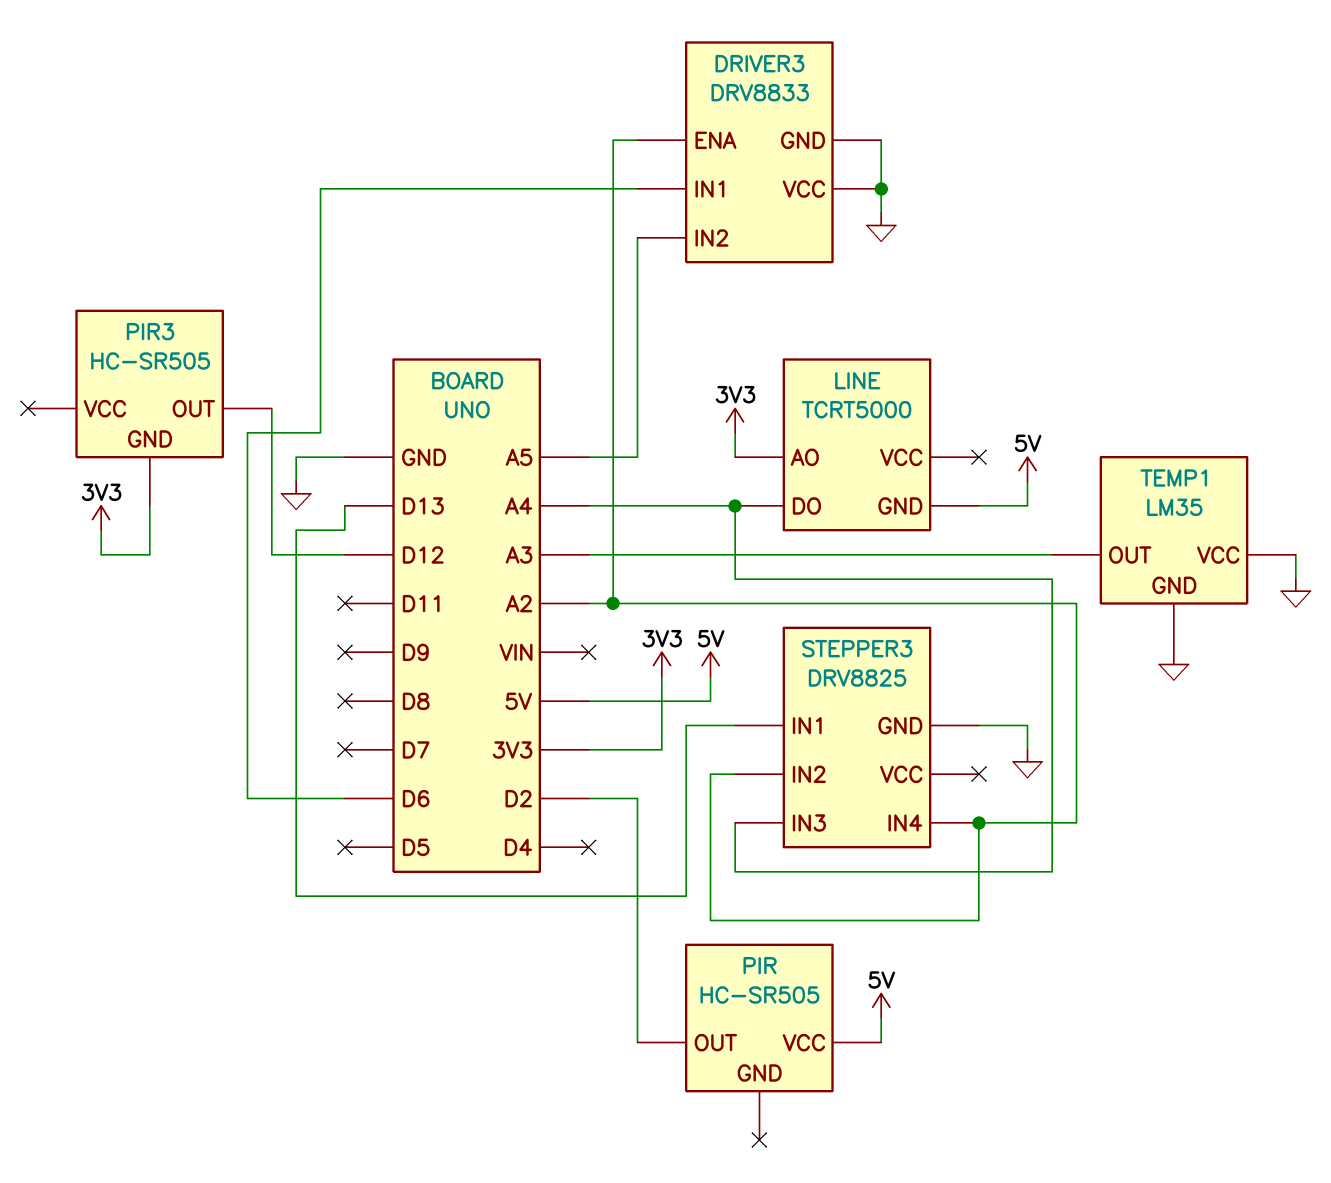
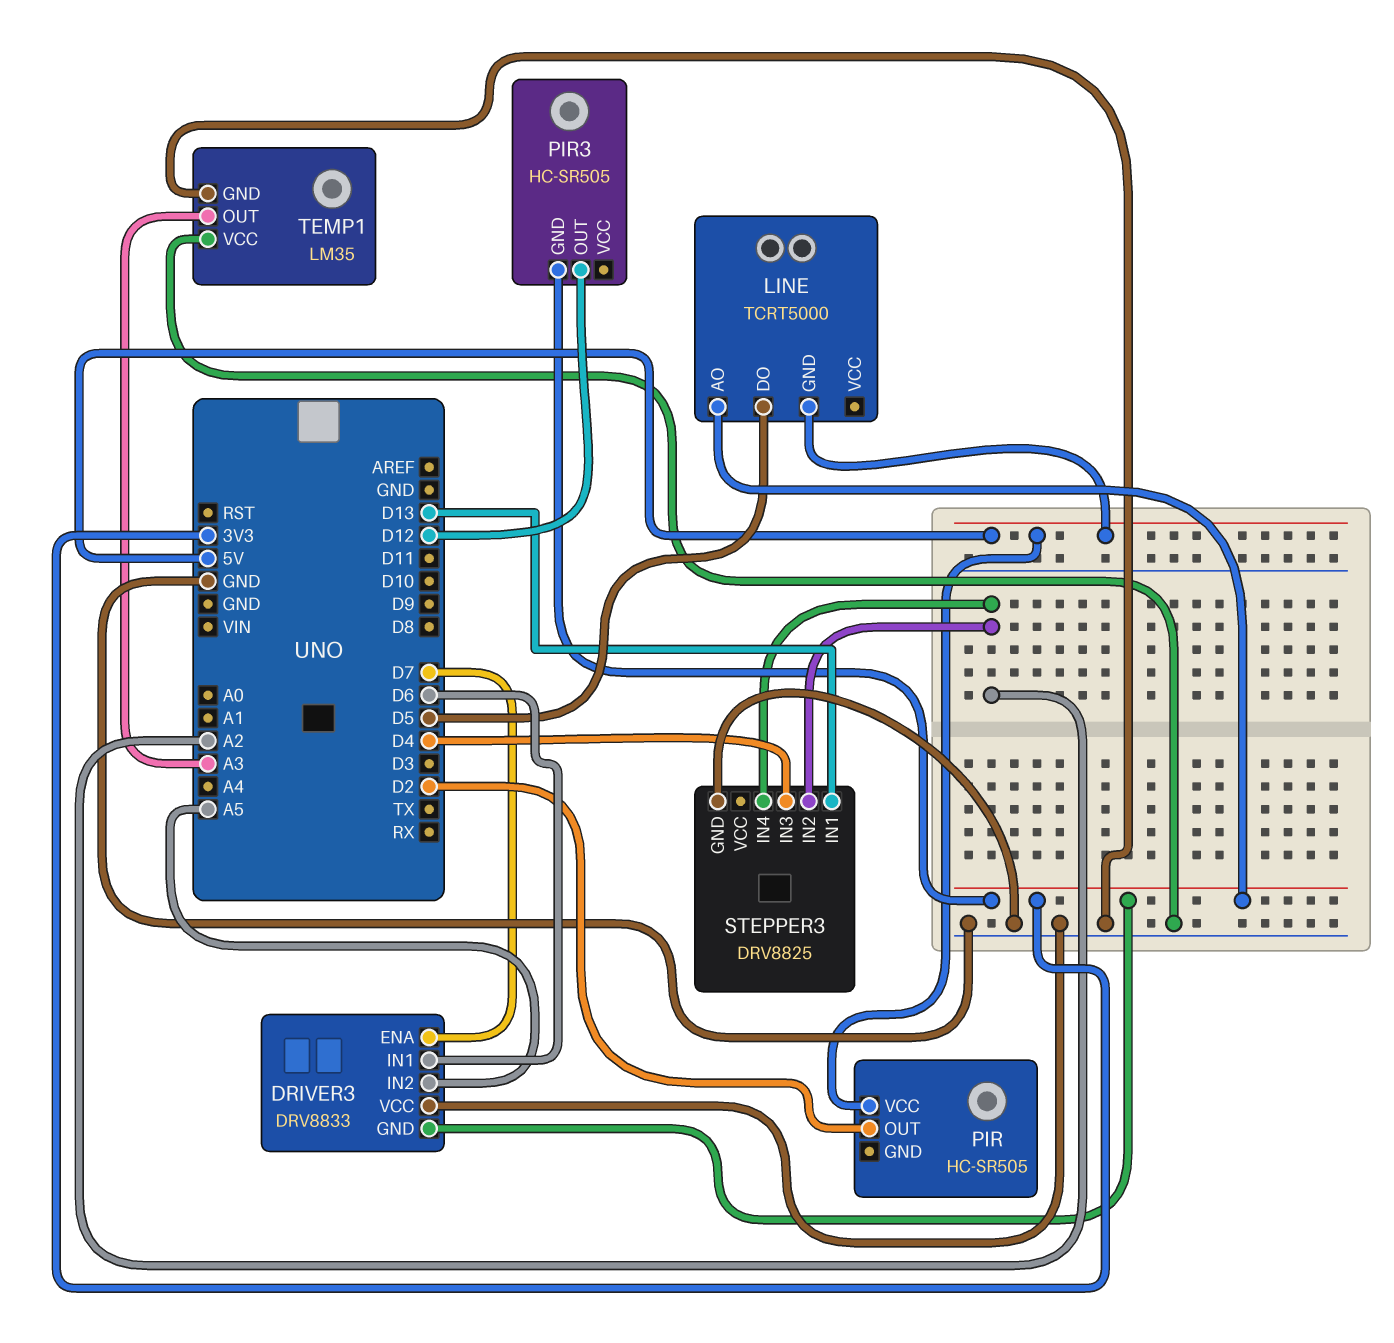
DRIVER3 pin ENA: A2 -> D7
DRIVER3 pin GND: GND -> 3V3
LINE pin DO: A4 -> D5
STEPPER3 pin IN3: A4 -> D4

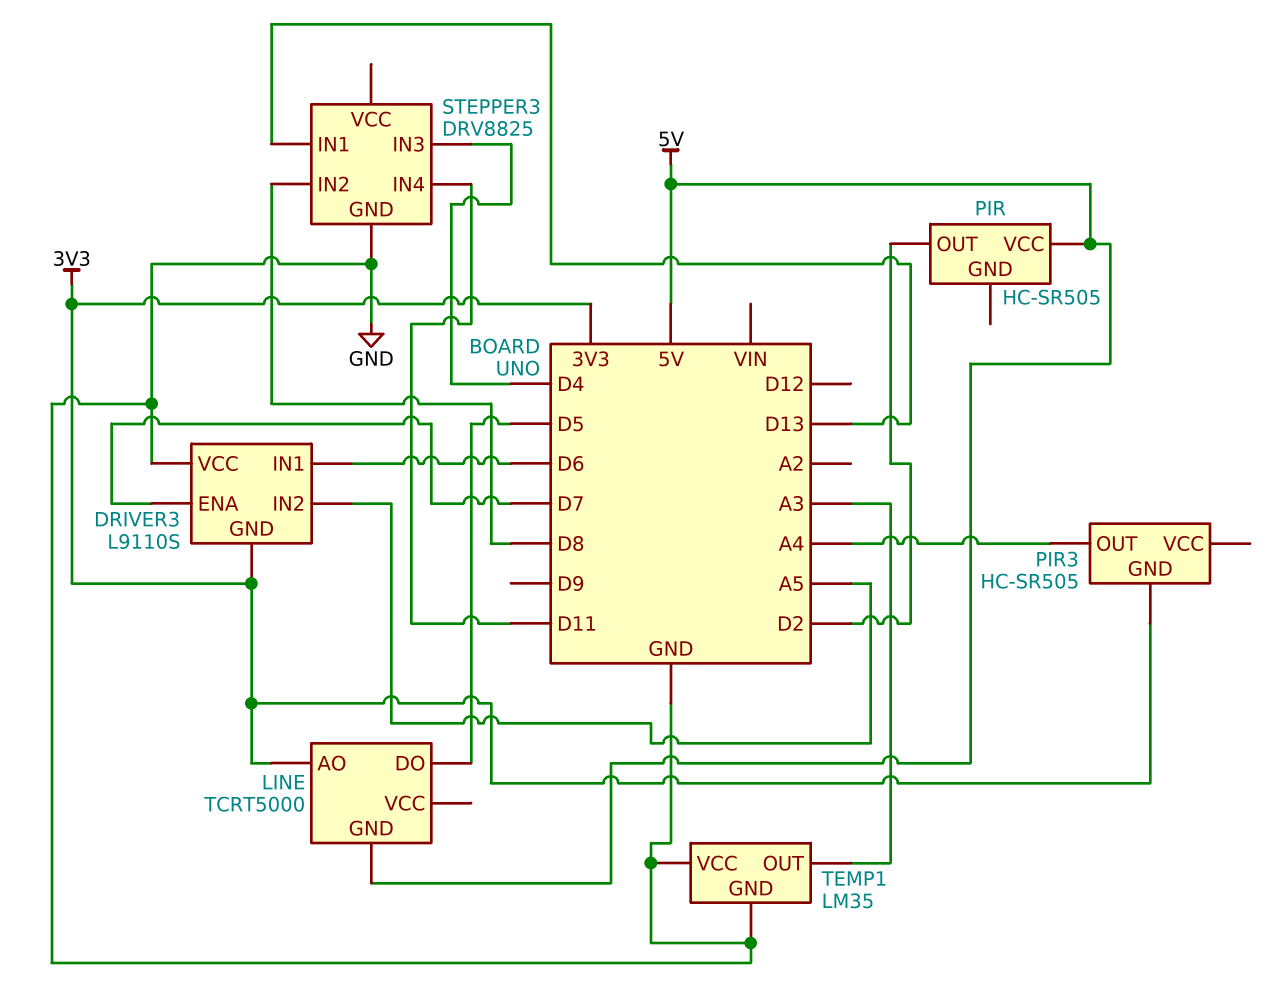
DRIVER3: DRV8833 -> L9110S
PIR3 pin OUT: D12 -> A4
STEPPER3 pin IN2: A2 -> D8
STEPPER3 pin IN4: A2 -> D11

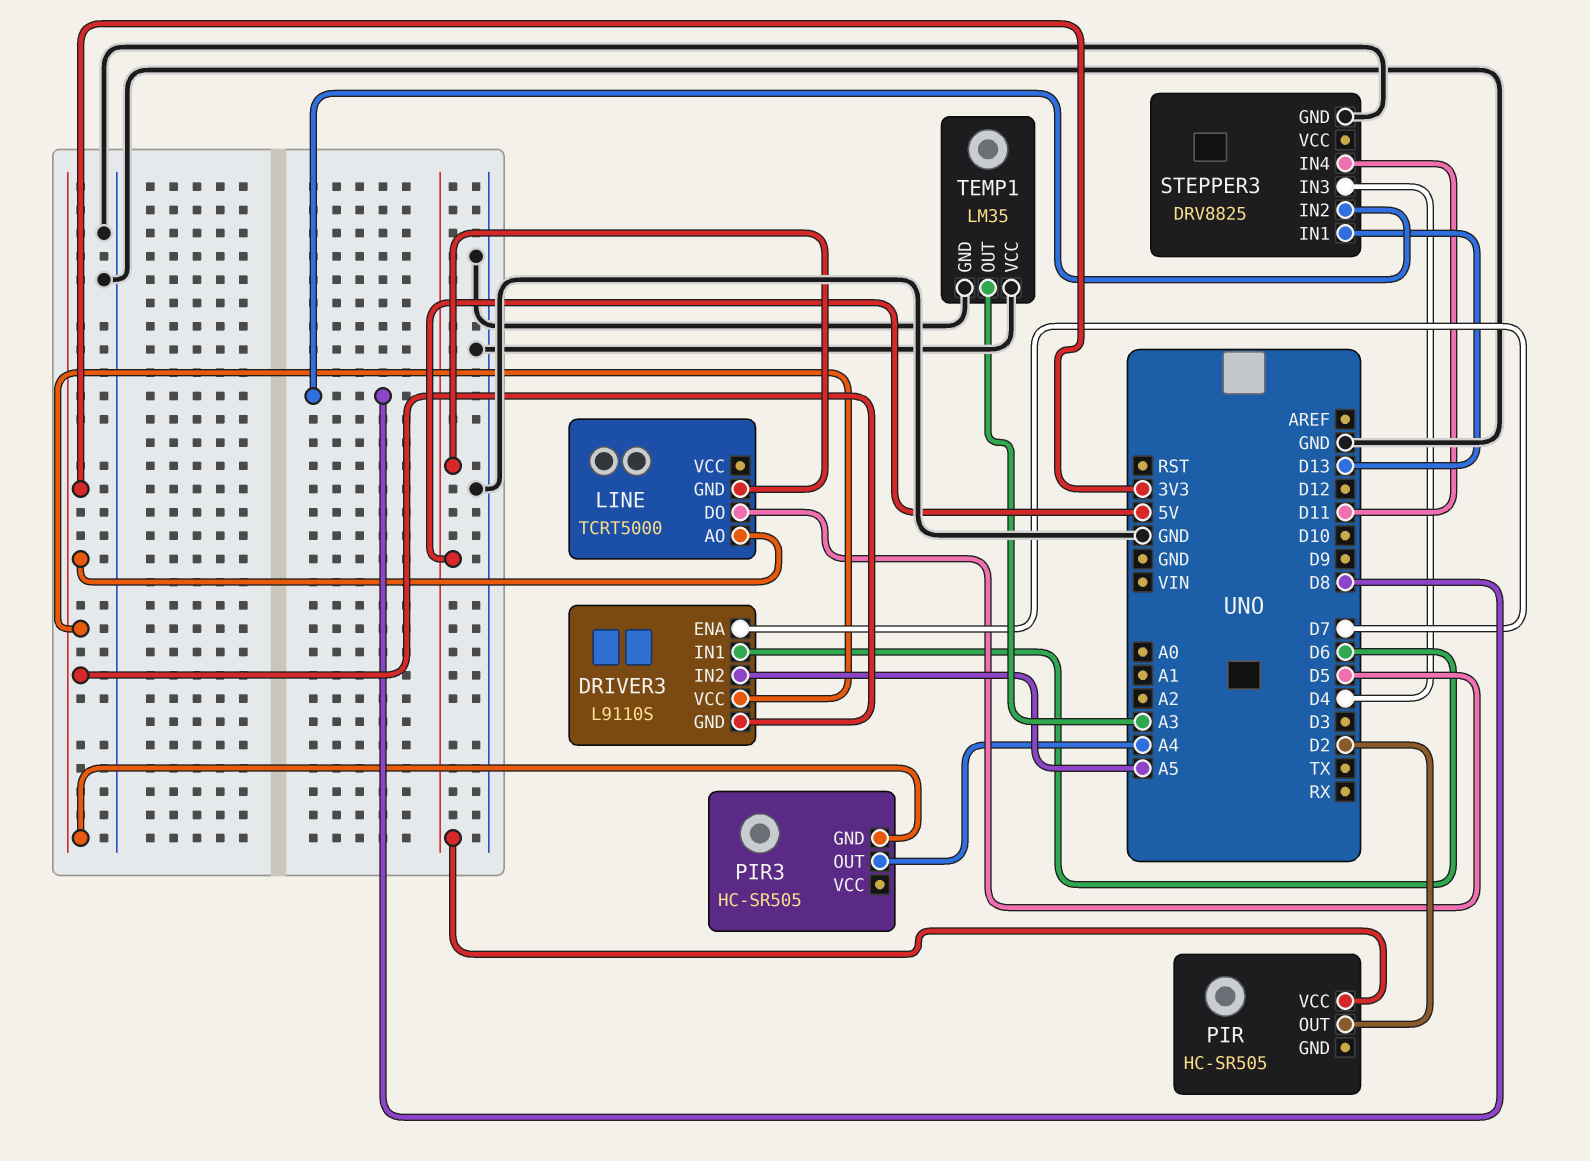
DRIVER3 pin VCC: GND -> 3V3

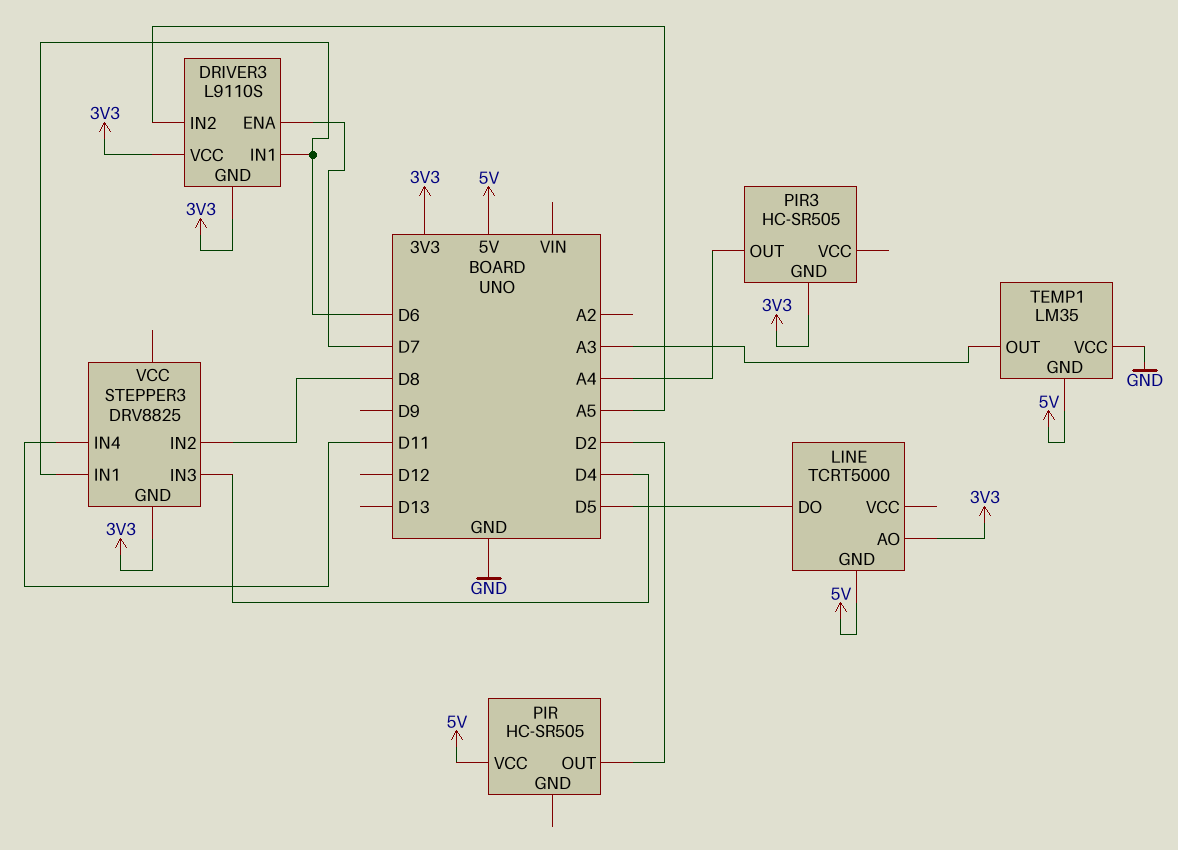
STEPPER3 pin GND: GND -> 3V3
STEPPER3 pin IN1: D13 -> D6
TEMP1 pin GND: GND -> 5V

